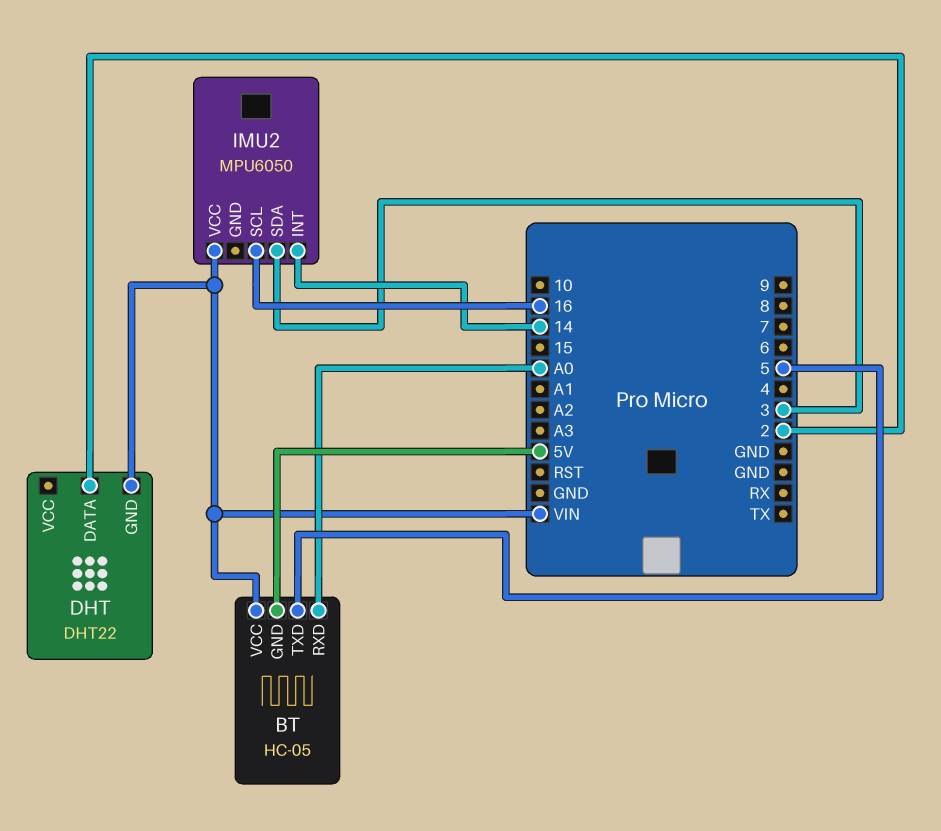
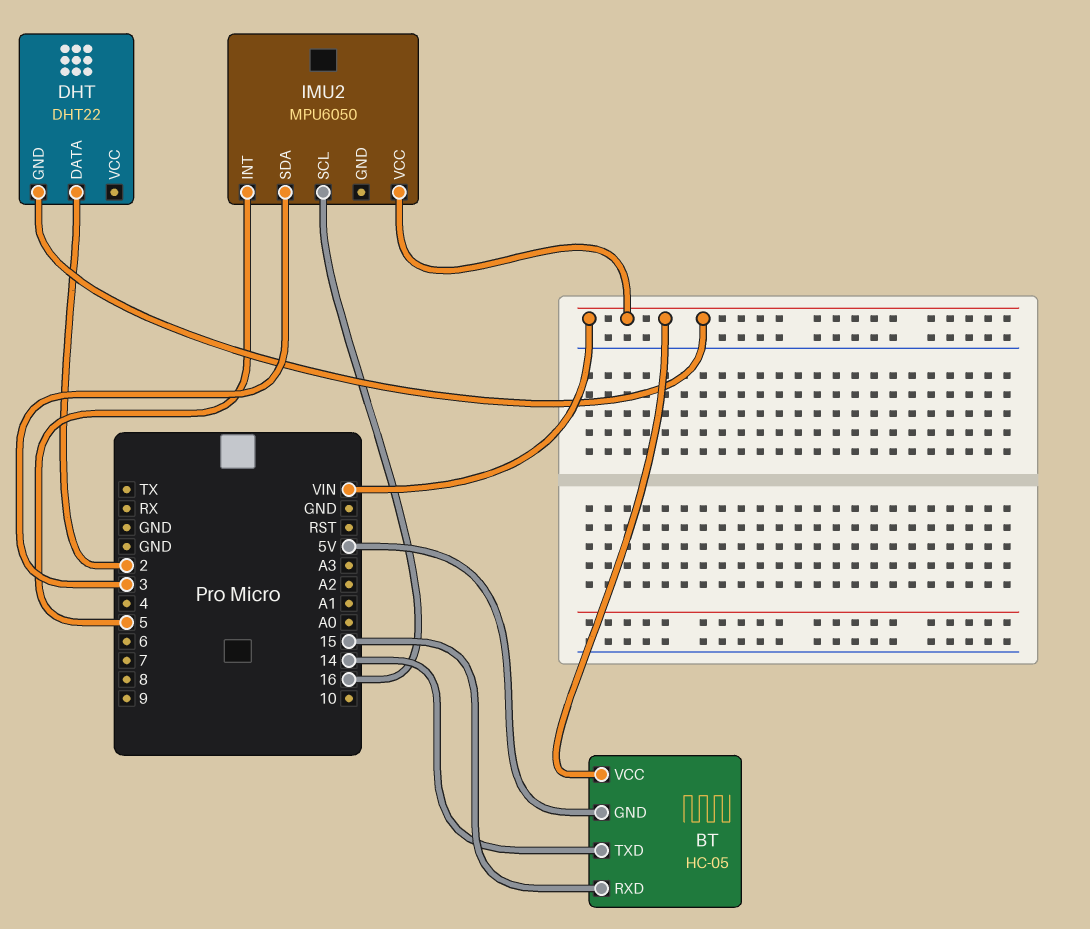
BT pin RXD: A0 -> 15
BT pin TXD: 5 -> 14
IMU2 pin INT: 14 -> 5

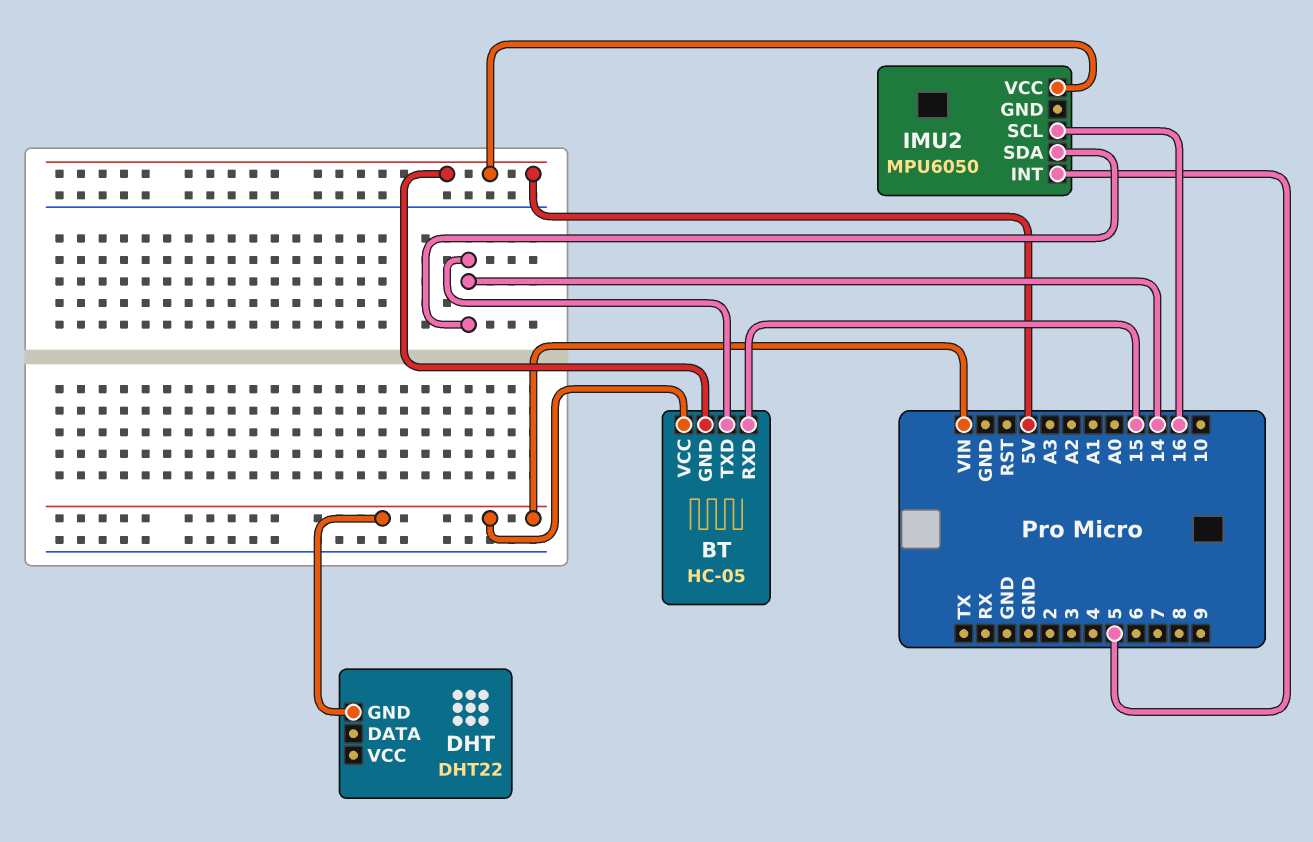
DHT pin DATA: 2 -> none
IMU2 pin SDA: 3 -> 14
IMU2 pin VCC: VIN -> 5V

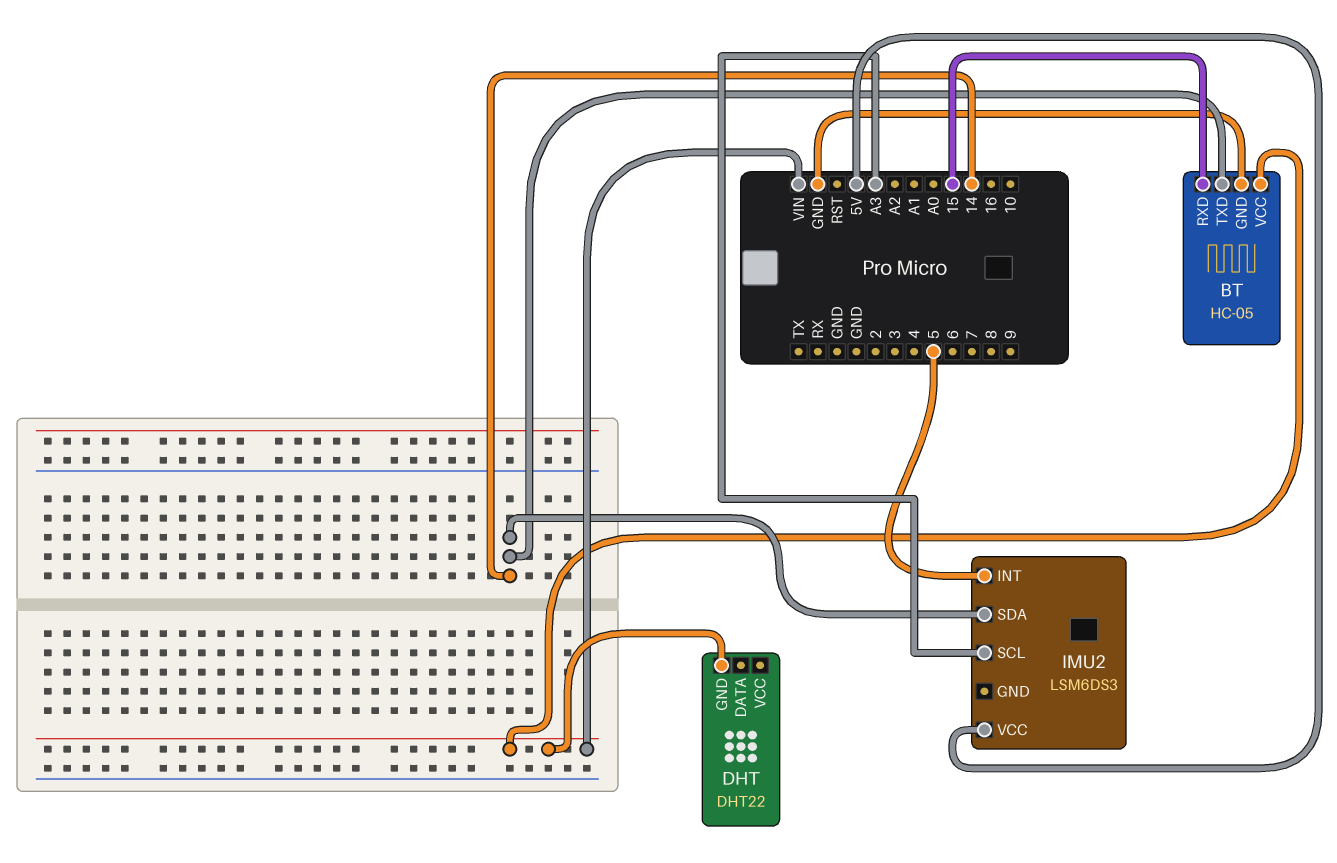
BT pin GND: 5V -> GND
IMU2: MPU6050 -> LSM6DS3
IMU2 pin SCL: 16 -> A3

